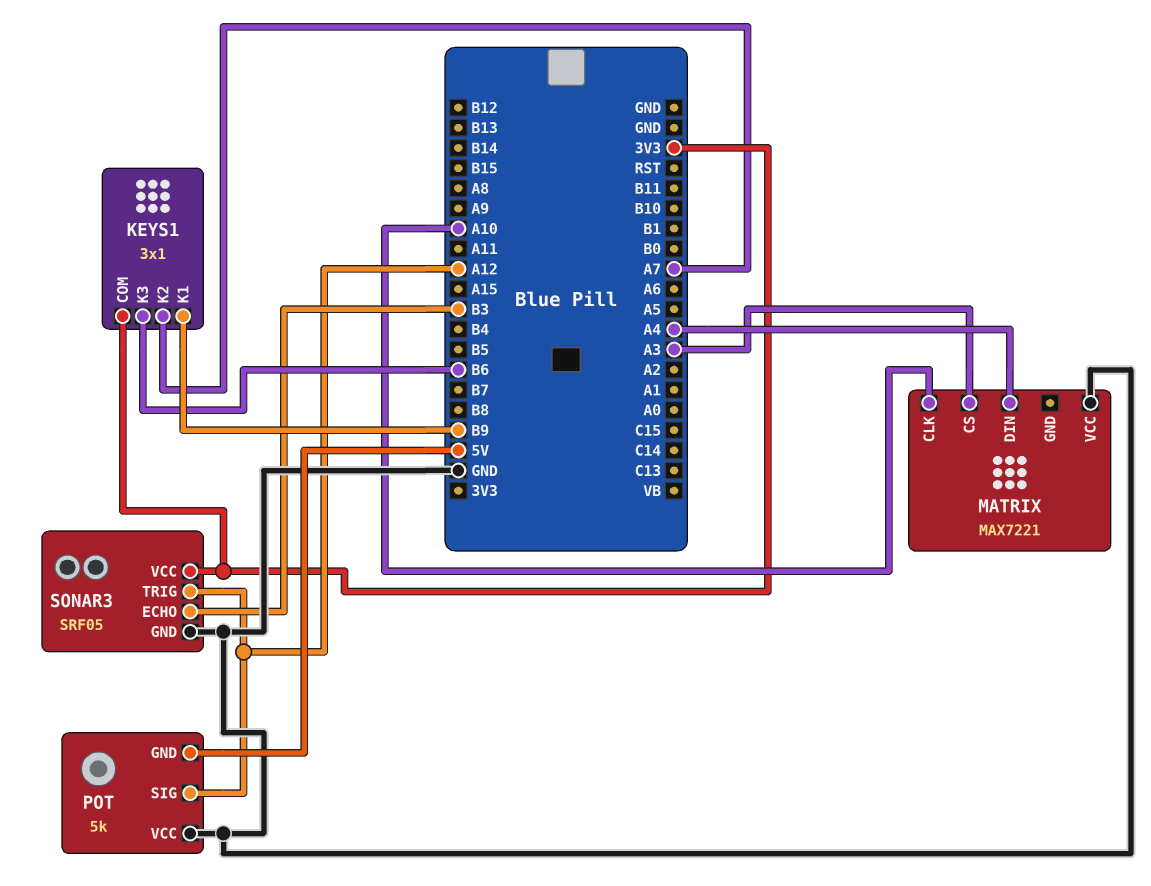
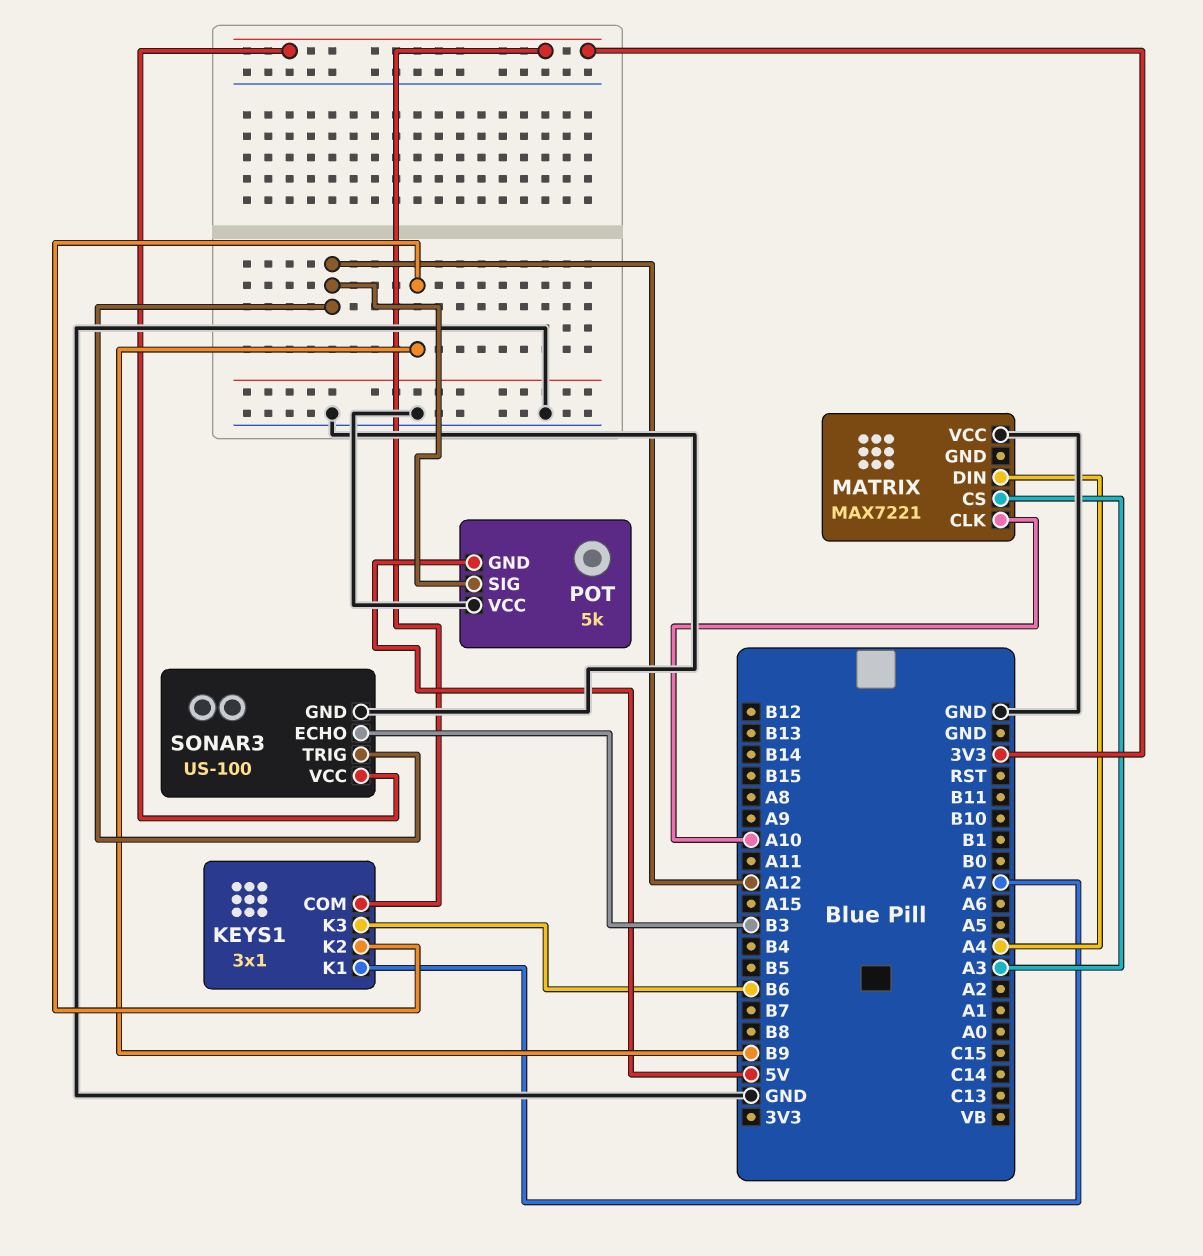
KEYS1 pin K1: B9 -> A7
KEYS1 pin K2: A7 -> B9
SONAR3: SRF05 -> US-100

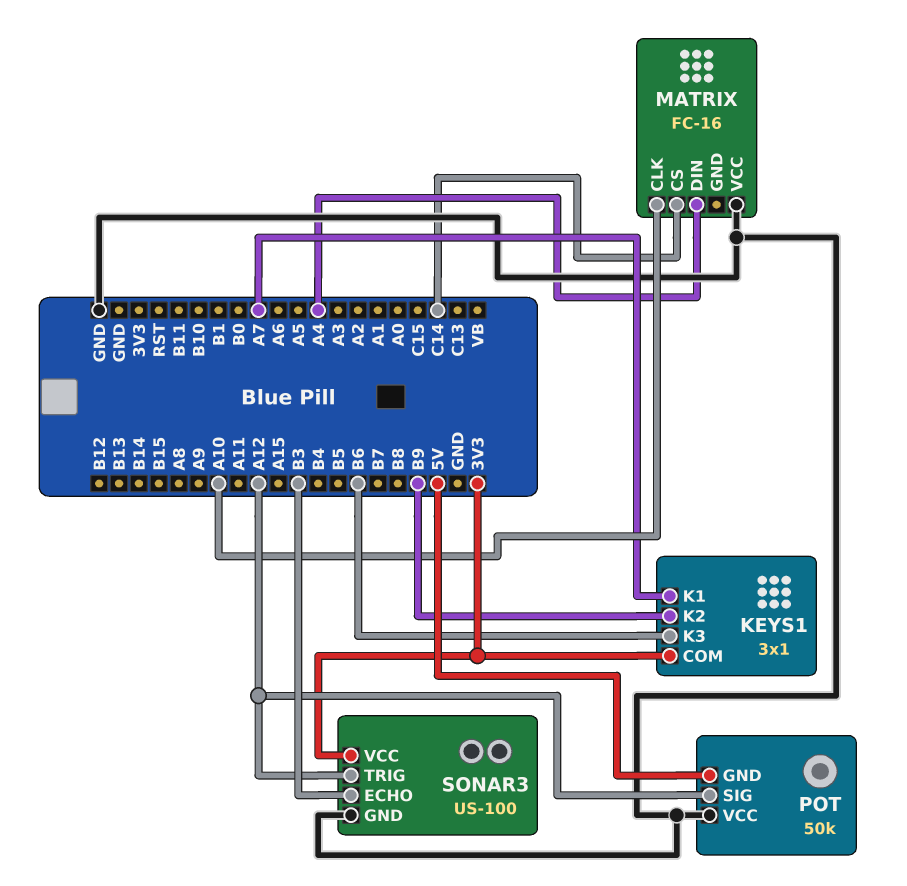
MATRIX: MAX7221 -> FC-16
MATRIX pin CS: A3 -> C14
POT: 5k -> 50k

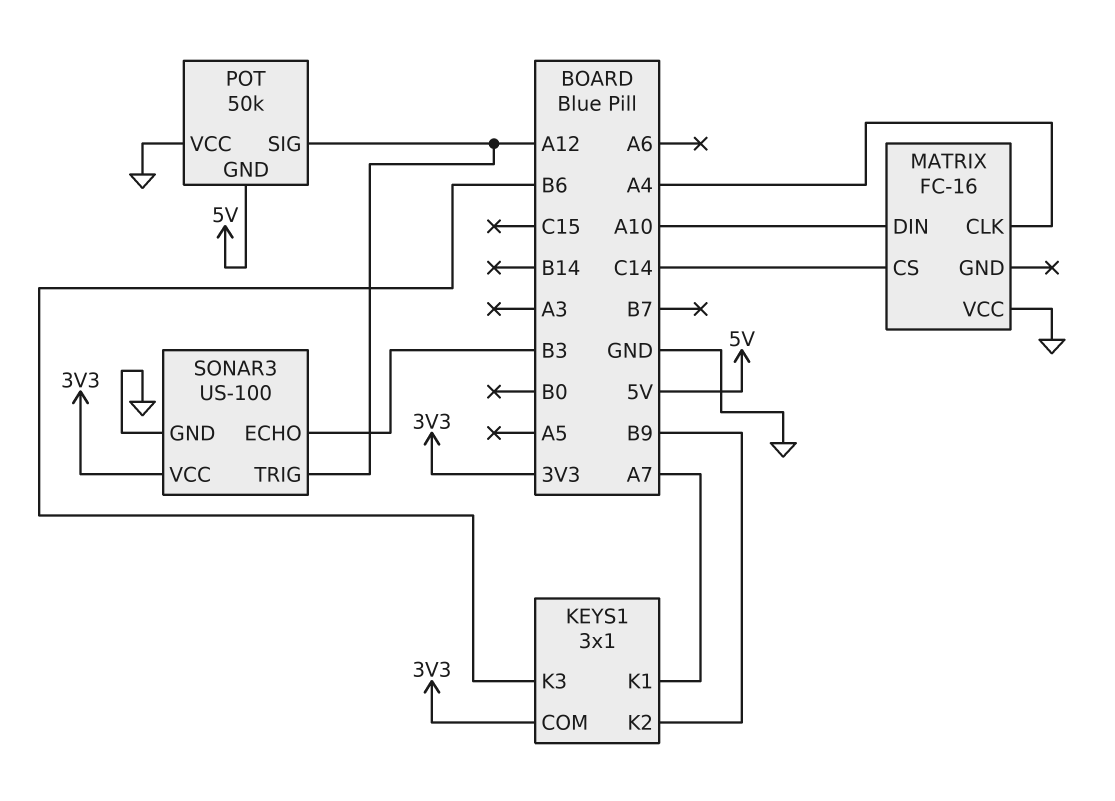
MATRIX pin CLK: A10 -> A4
MATRIX pin DIN: A4 -> A10

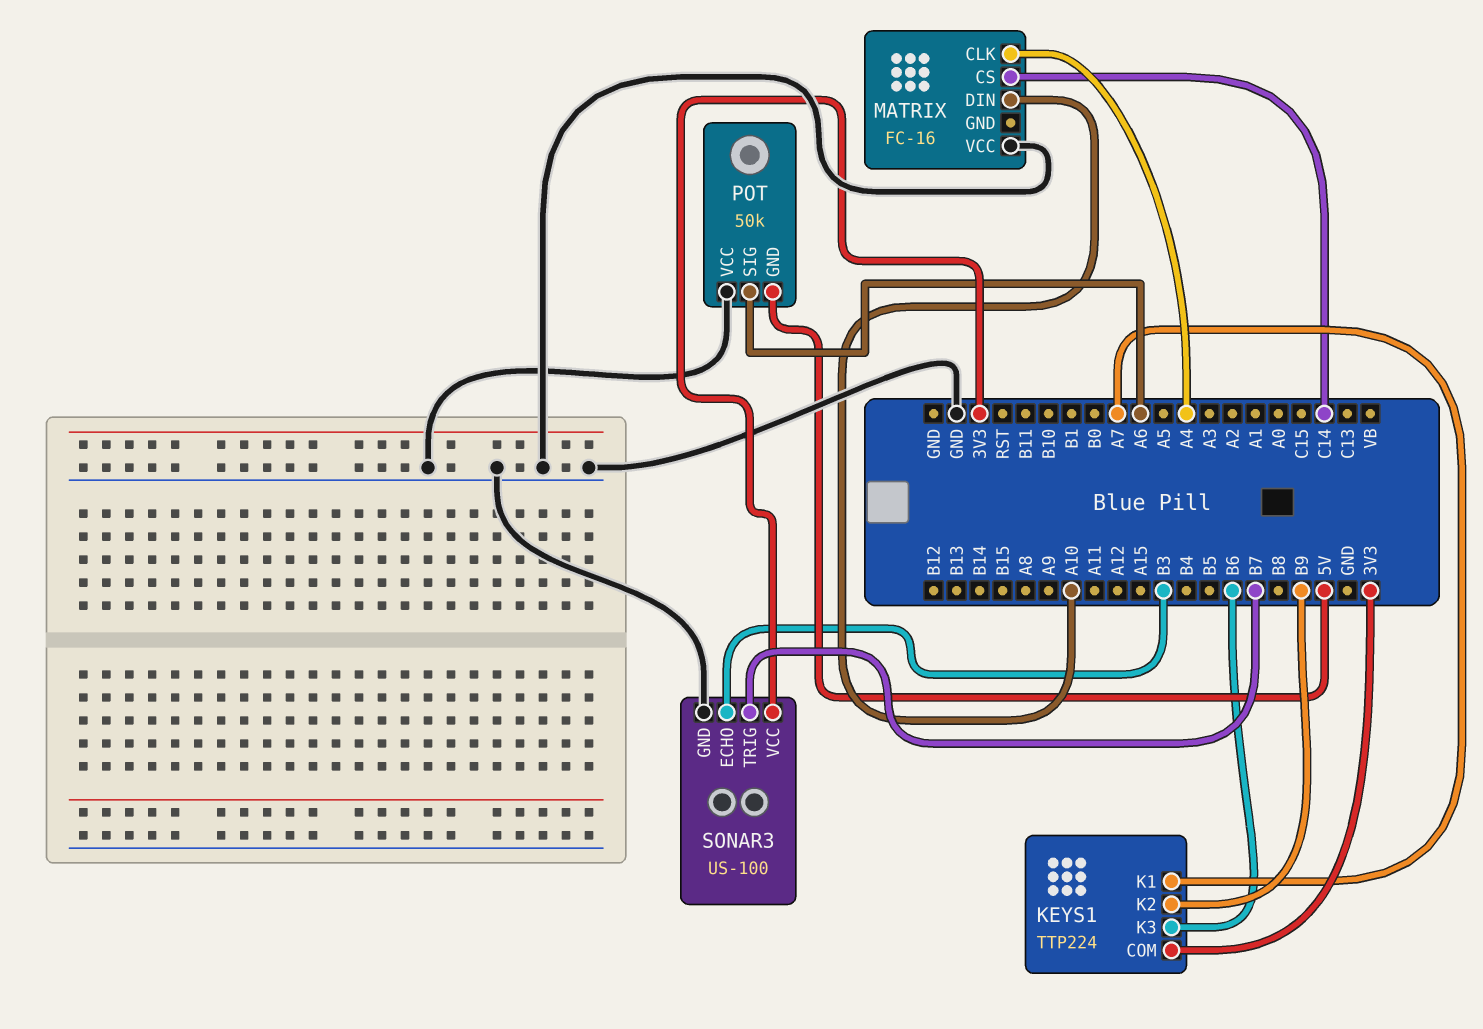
KEYS1: 3x1 -> TTP224
POT pin SIG: A12 -> A6
SONAR3 pin TRIG: A12 -> B7

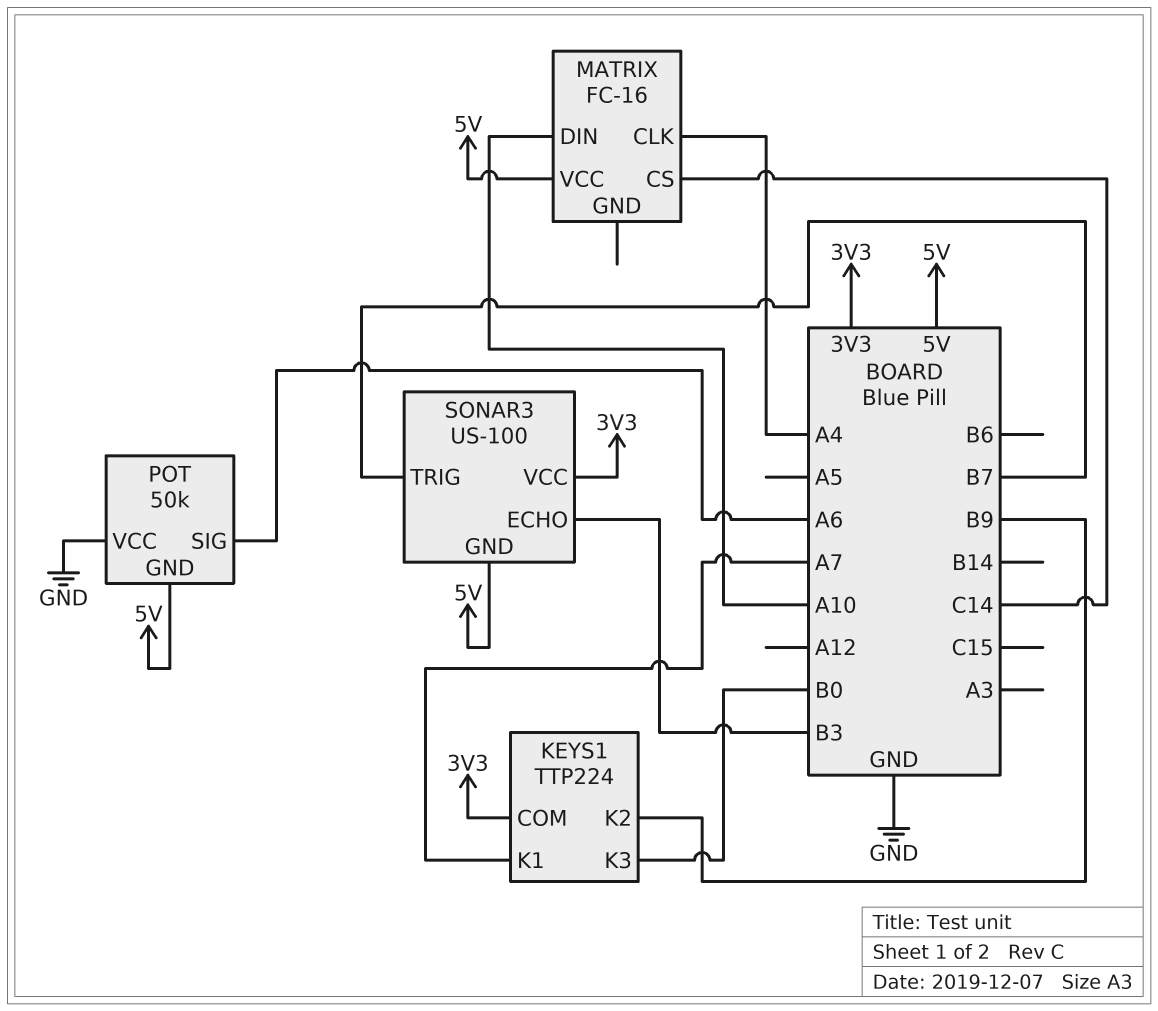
KEYS1 pin K3: B6 -> B0
MATRIX pin VCC: GND -> 5V
SONAR3 pin GND: GND -> 5V

